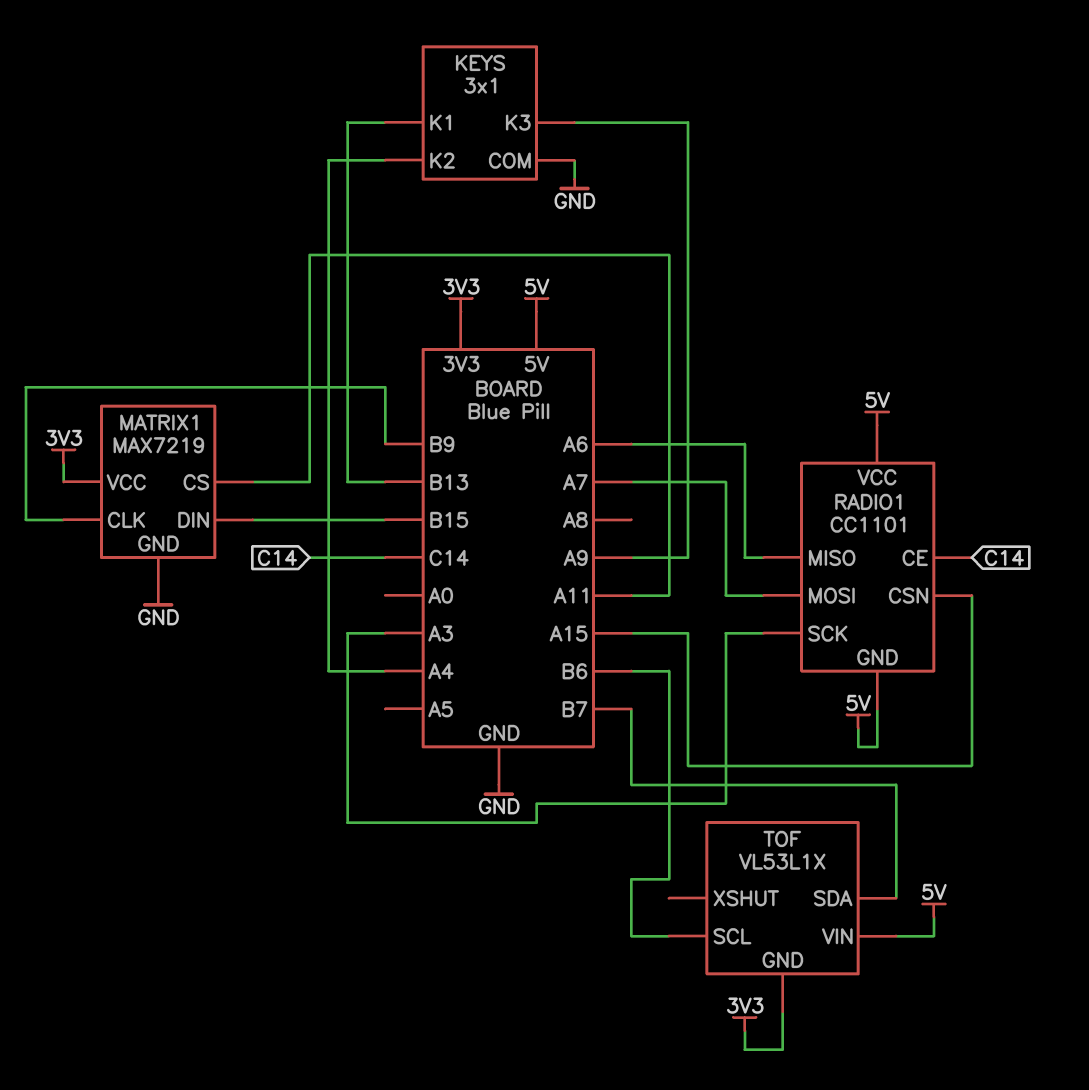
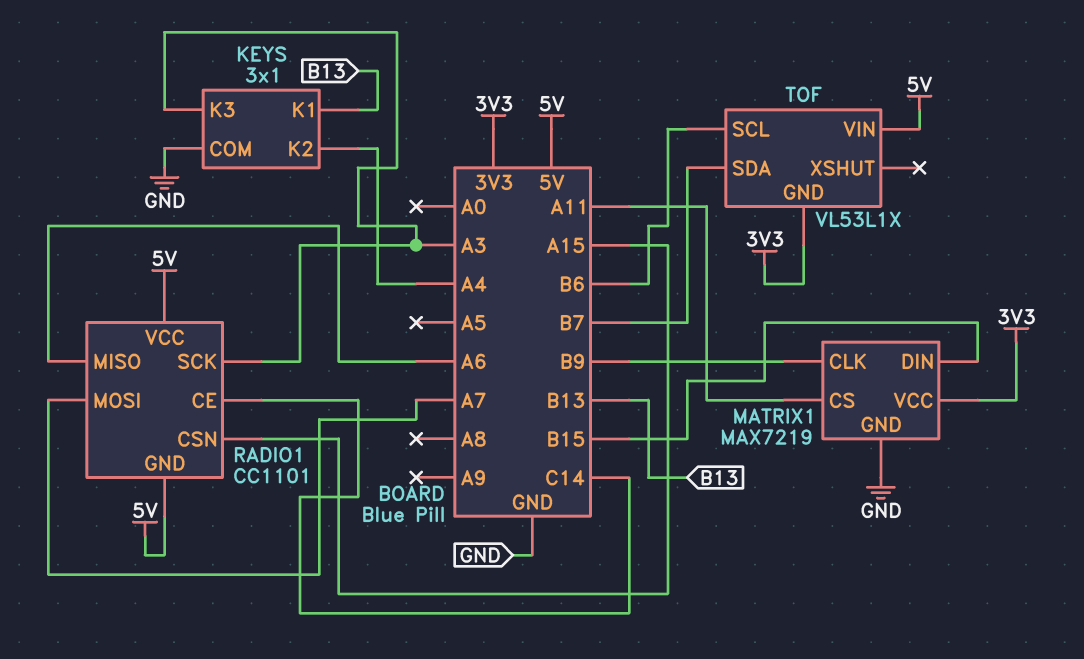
KEYS pin K3: A9 -> A3

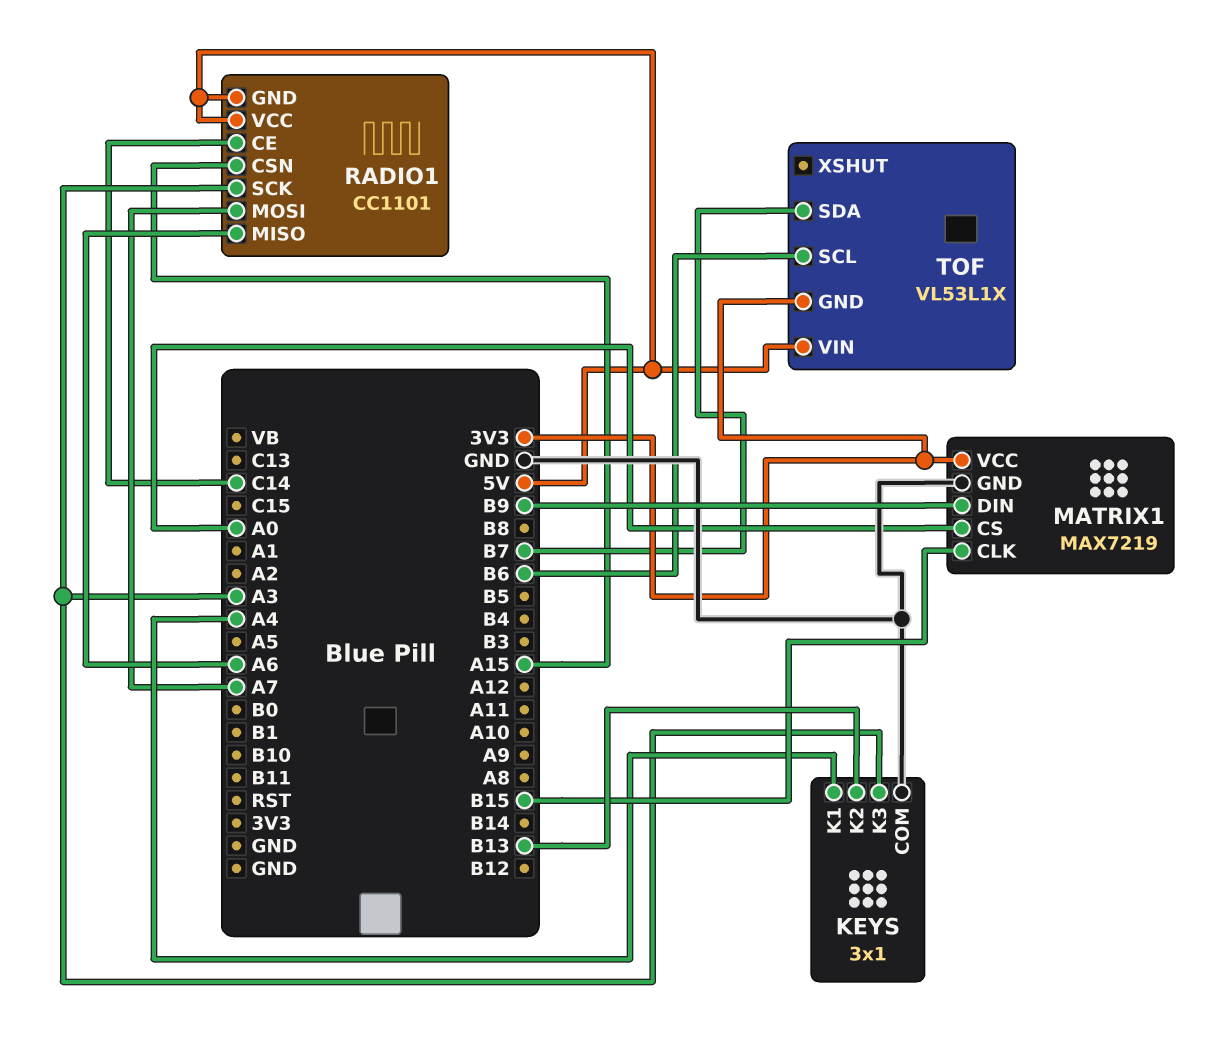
KEYS pin K1: B13 -> A4
KEYS pin K2: A4 -> B13
MATRIX1 pin CLK: B9 -> B15
MATRIX1 pin CS: A11 -> A0
MATRIX1 pin DIN: B15 -> B9

